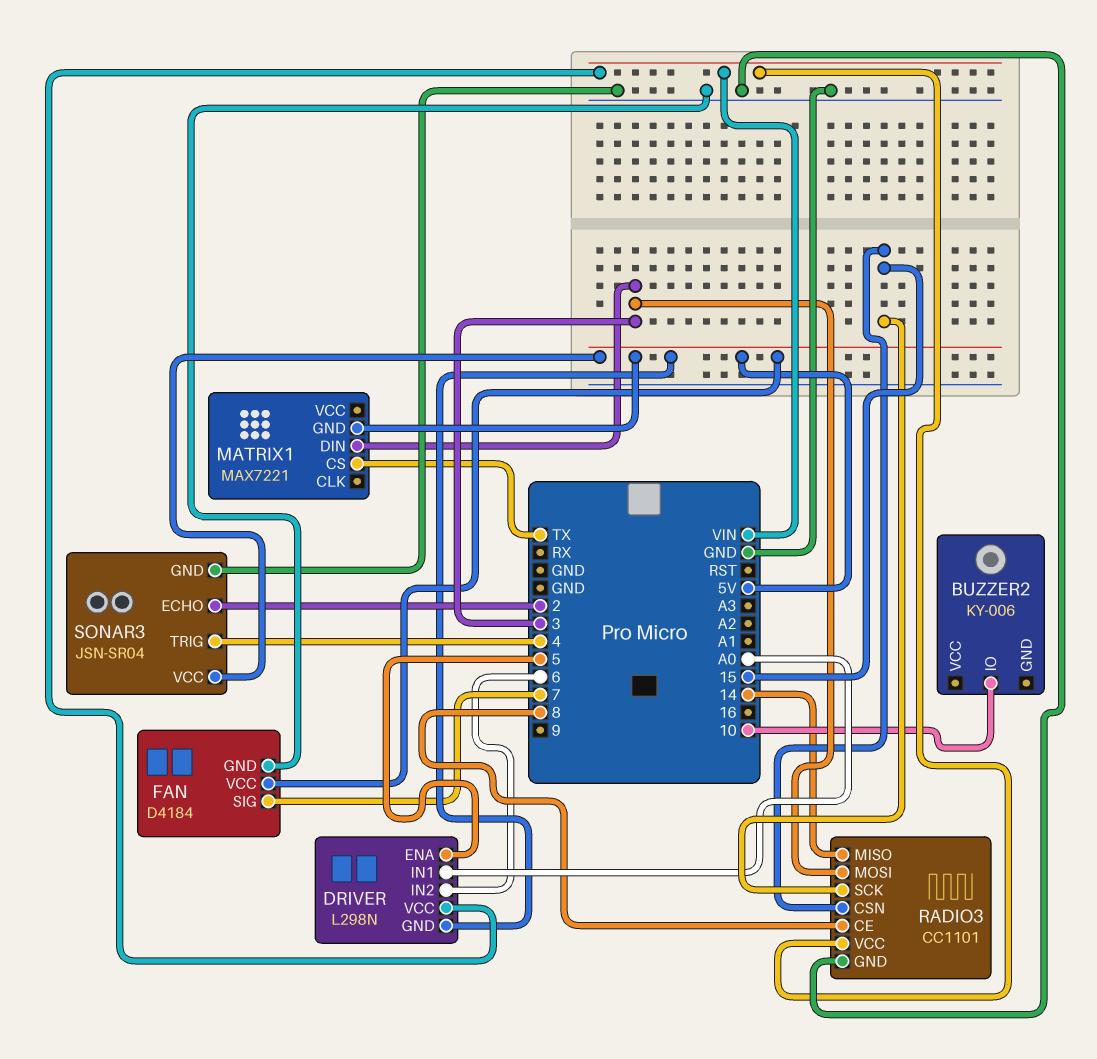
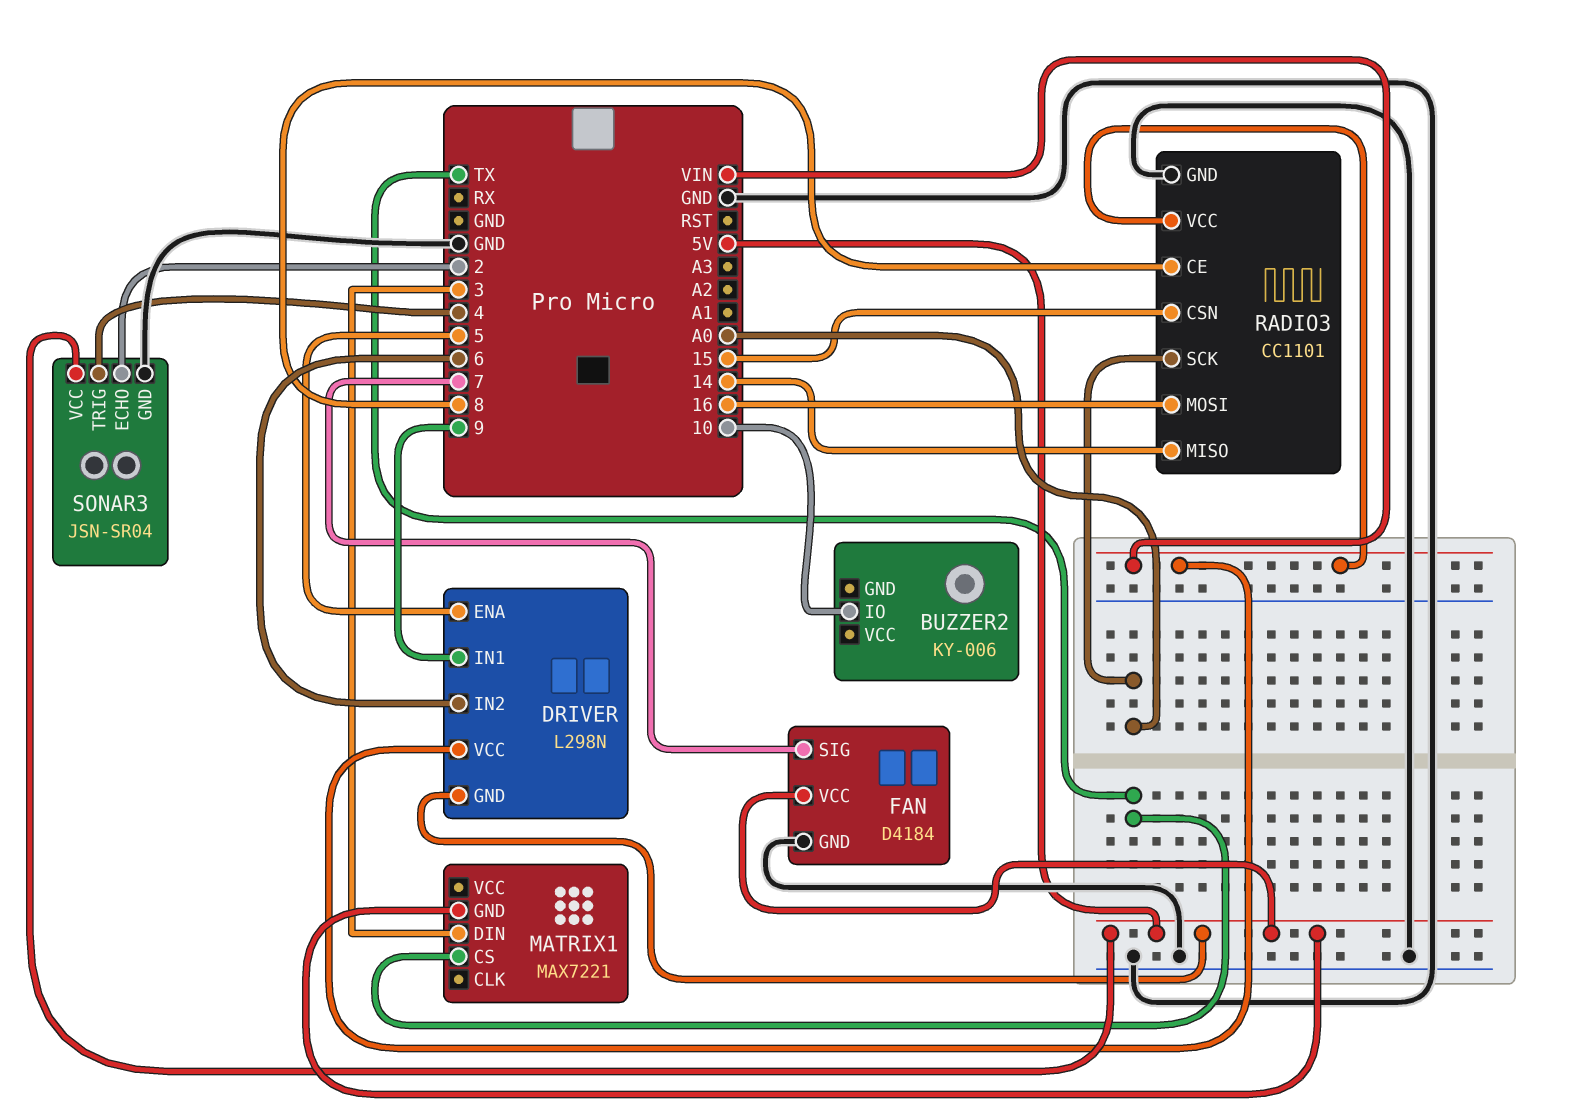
DRIVER pin IN1: A0 -> 9
RADIO3 pin MOSI: 3 -> 16
RADIO3 pin SCK: 15 -> A0

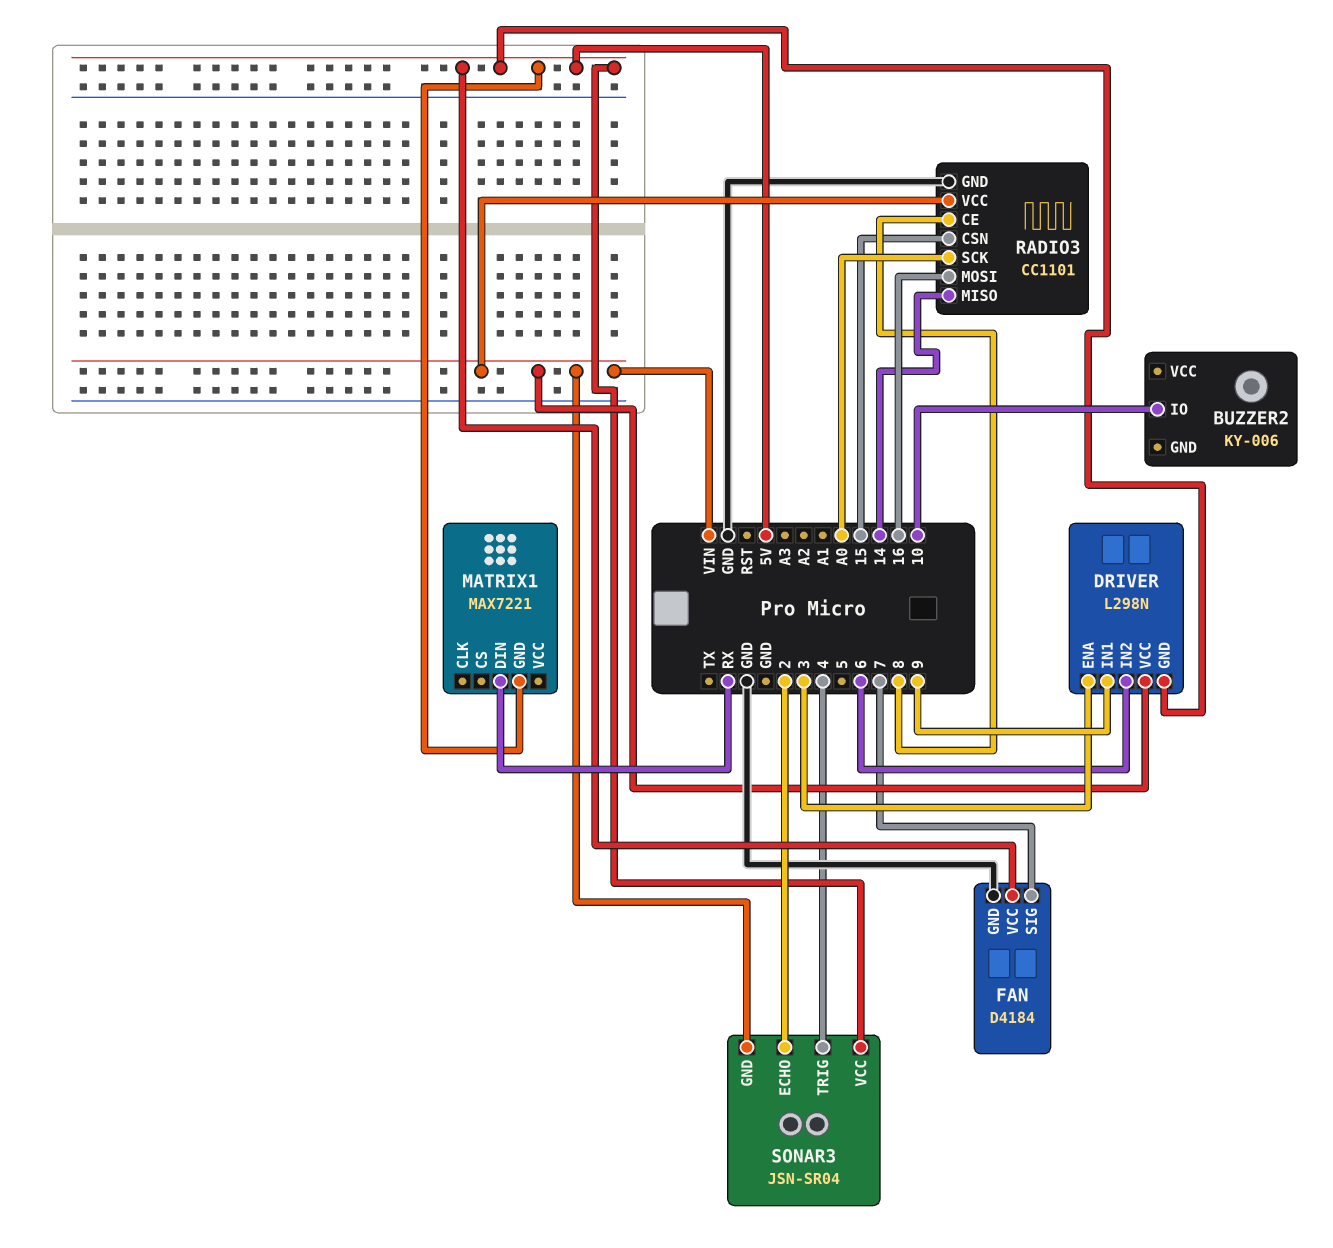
DRIVER pin ENA: 5 -> 3
MATRIX1 pin CS: TX -> none
MATRIX1 pin DIN: 3 -> RX
SONAR3 pin GND: GND -> VIN

